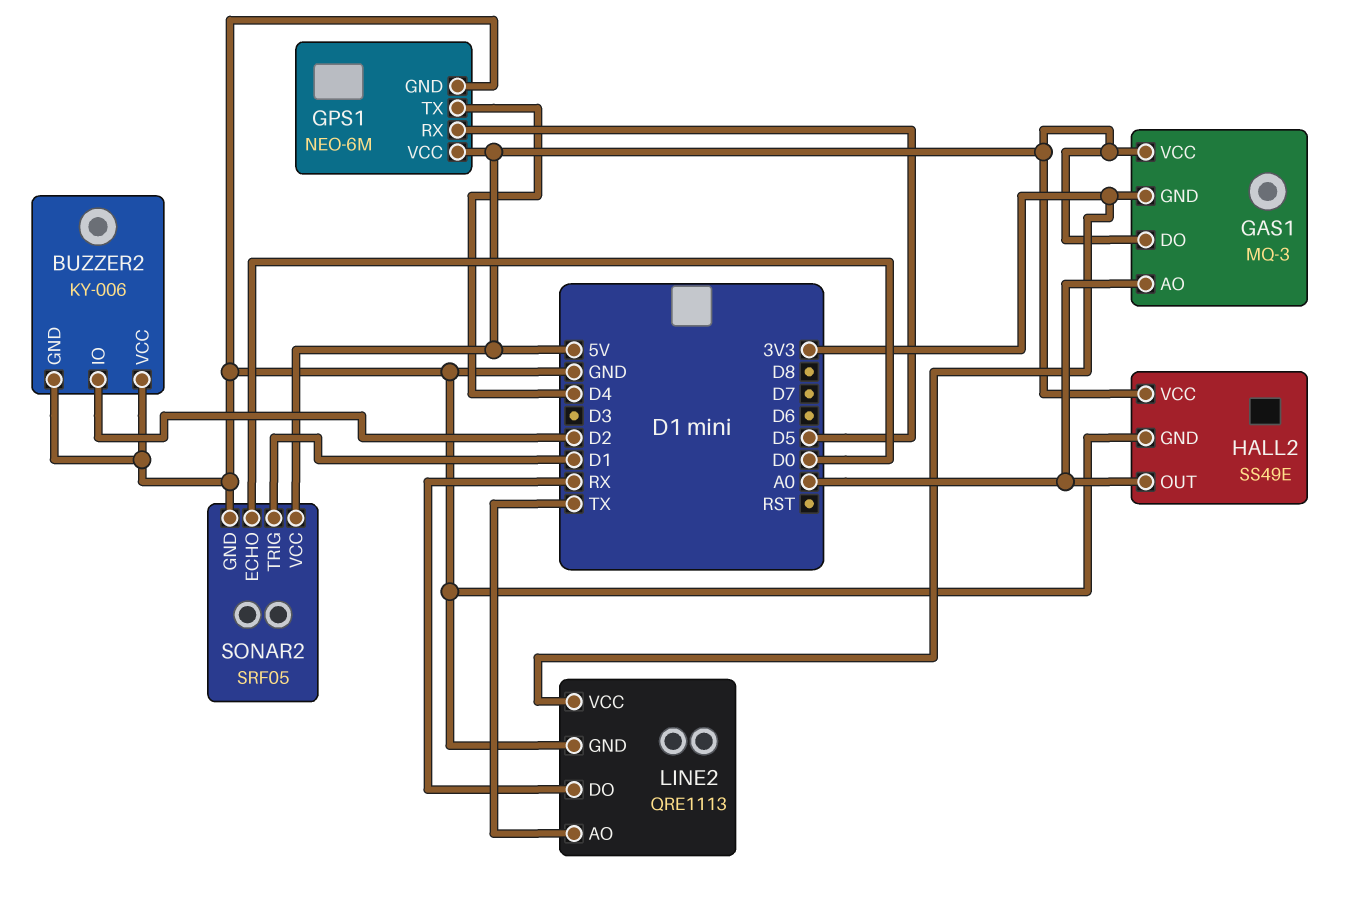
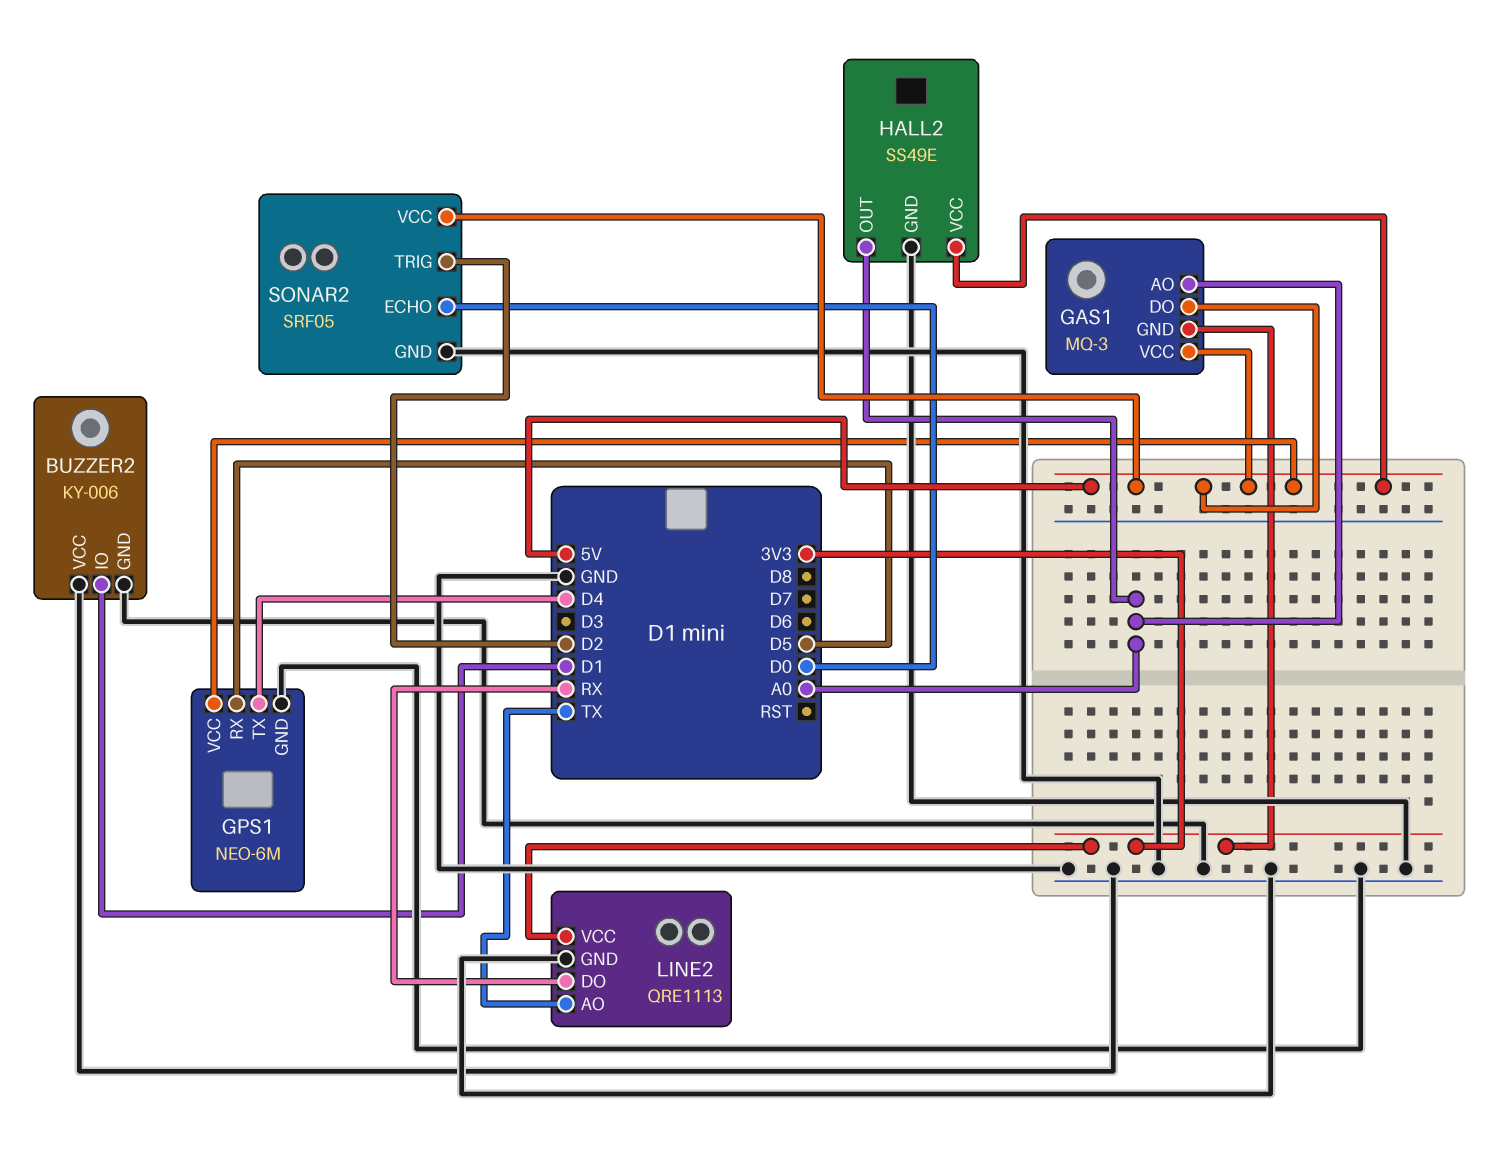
BUZZER2 pin IO: D2 -> D1
SONAR2 pin TRIG: D1 -> D2

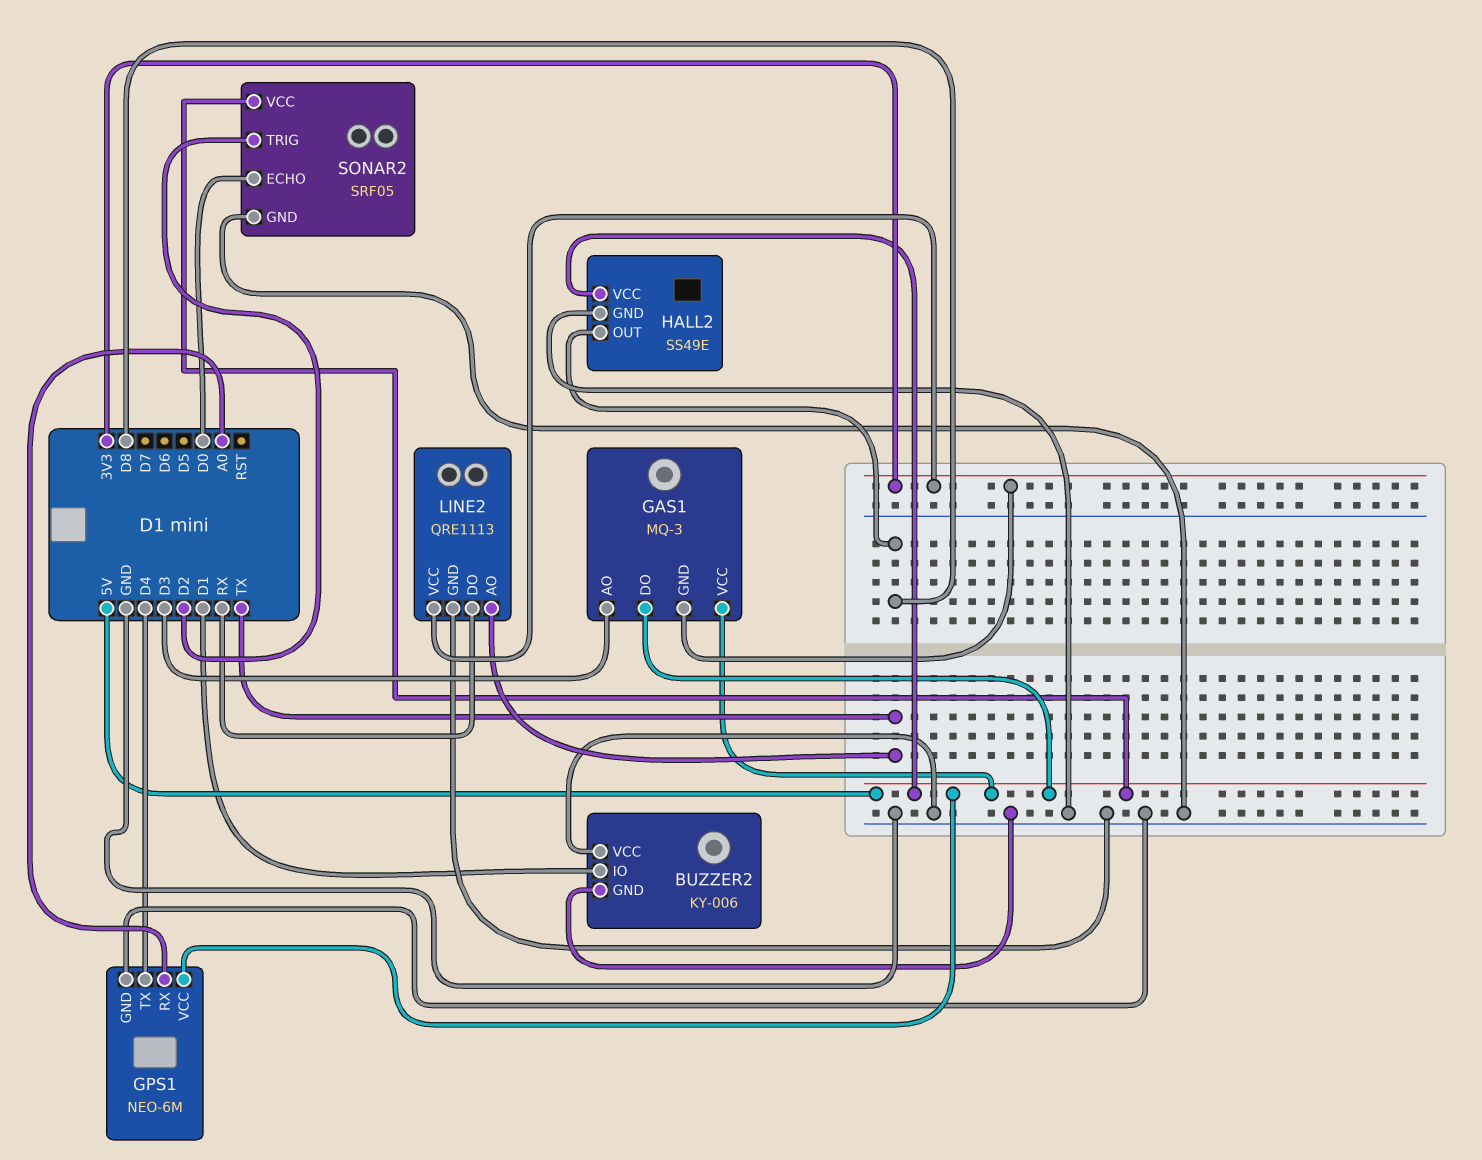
GAS1 pin AO: A0 -> D3
GPS1 pin RX: D5 -> A0
HALL2 pin OUT: A0 -> D8

